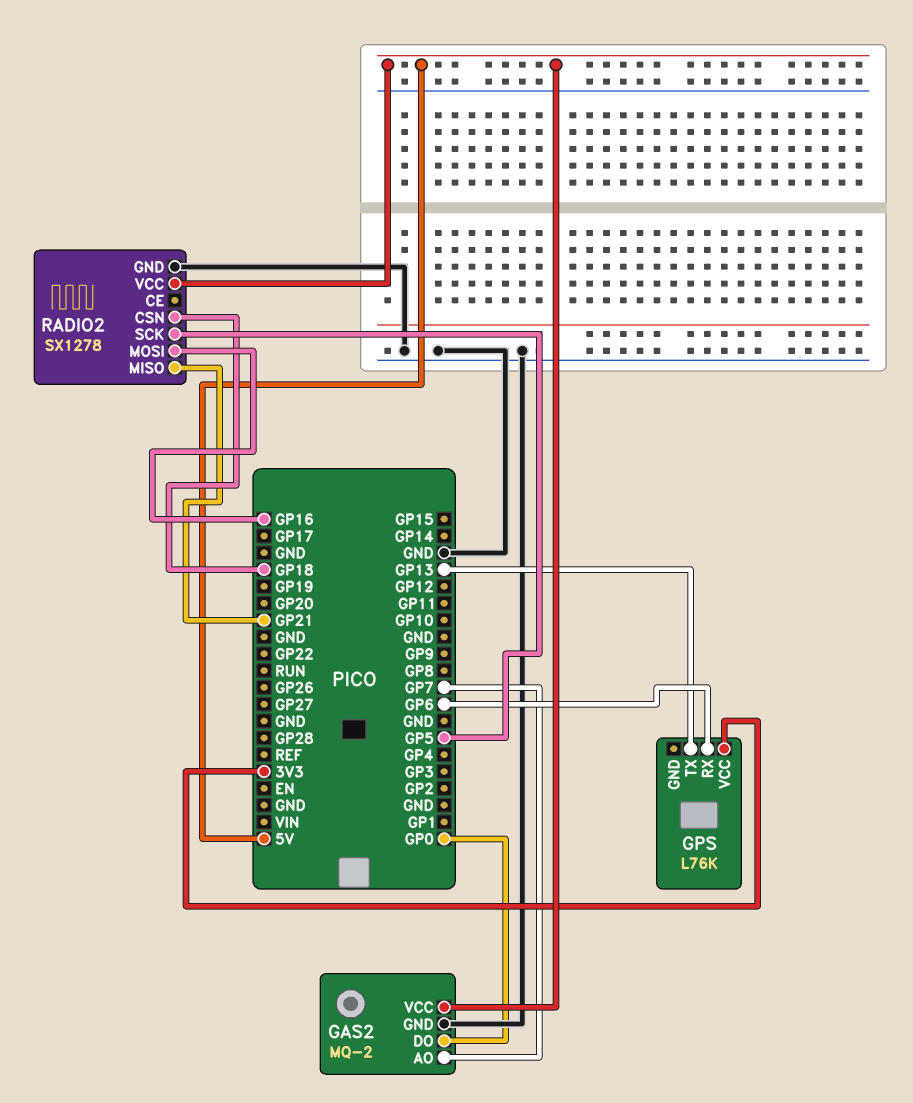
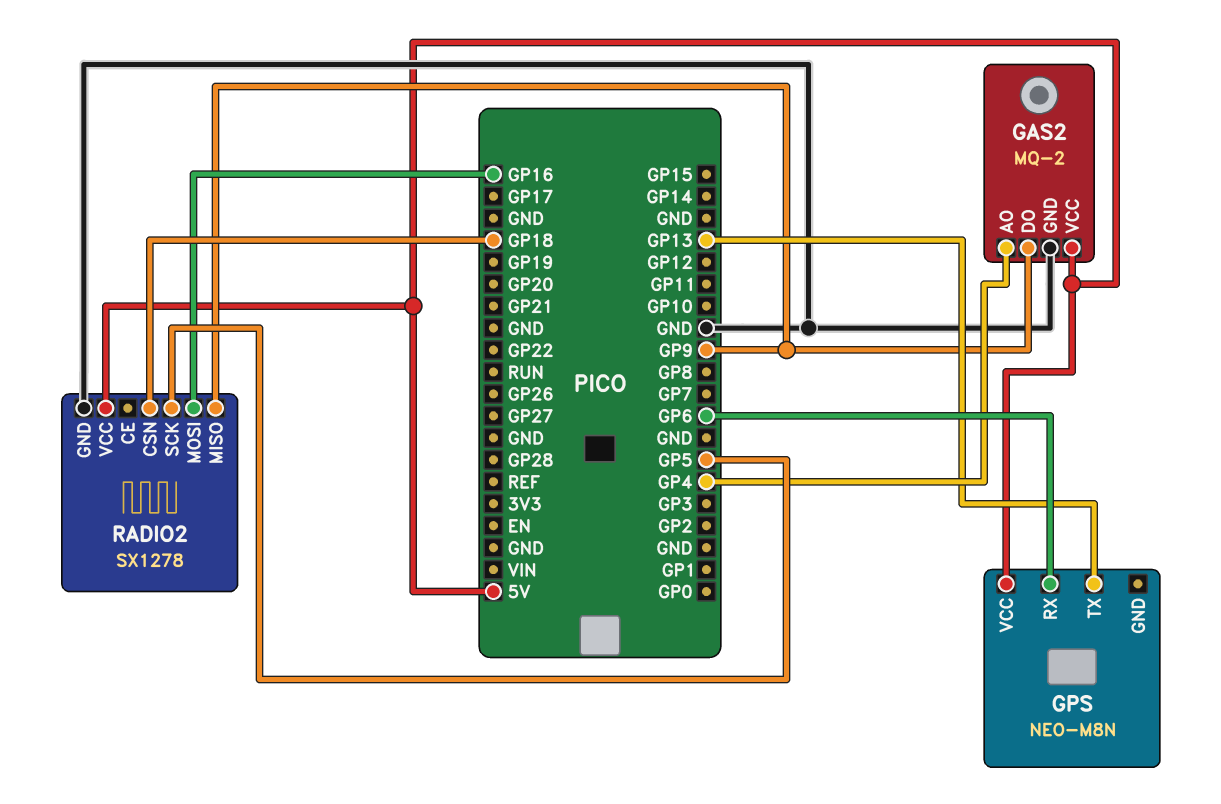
GAS2 pin AO: GP7 -> GP4
GAS2 pin DO: GP0 -> GP9
GPS: L76K -> NEO-M8N
GPS pin VCC: 3V3 -> 5V
RADIO2 pin MISO: GP21 -> GP9

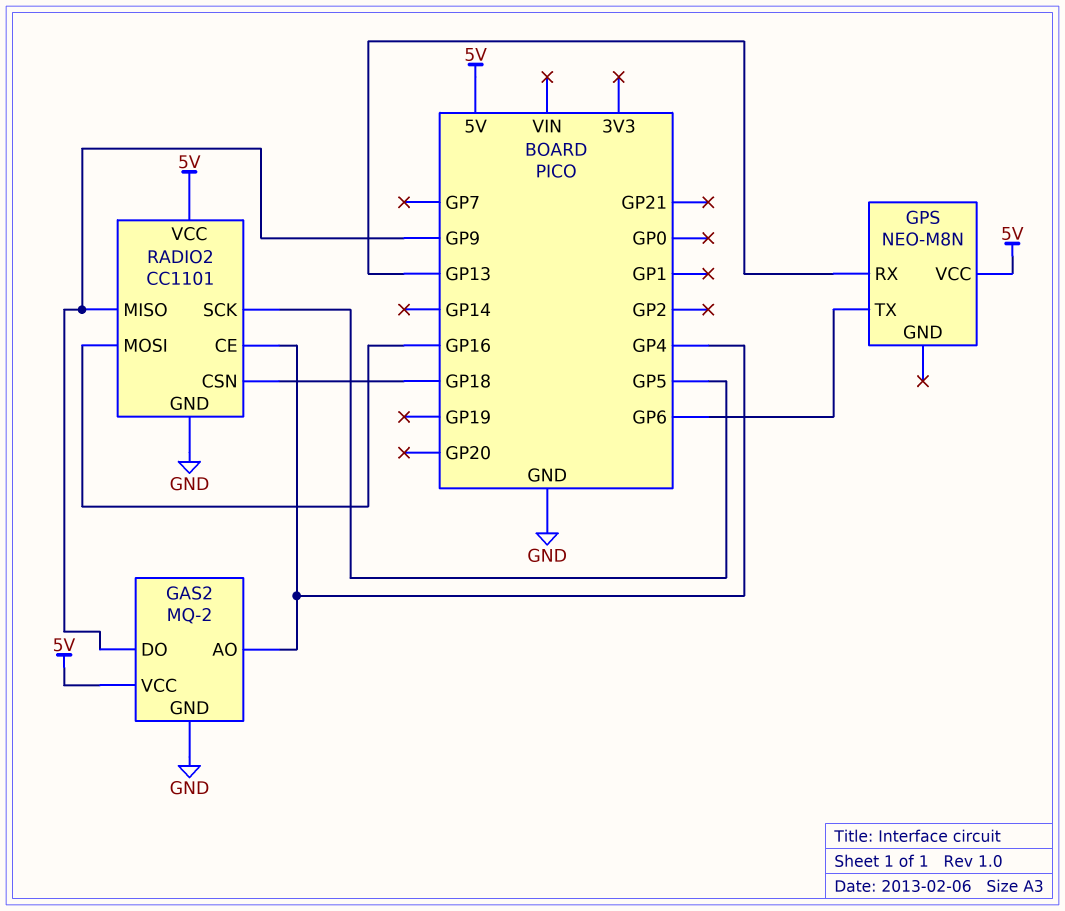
GPS pin RX: GP6 -> GP13
GPS pin TX: GP13 -> GP6
RADIO2: SX1278 -> CC1101
RADIO2 pin CE: none -> GP4

